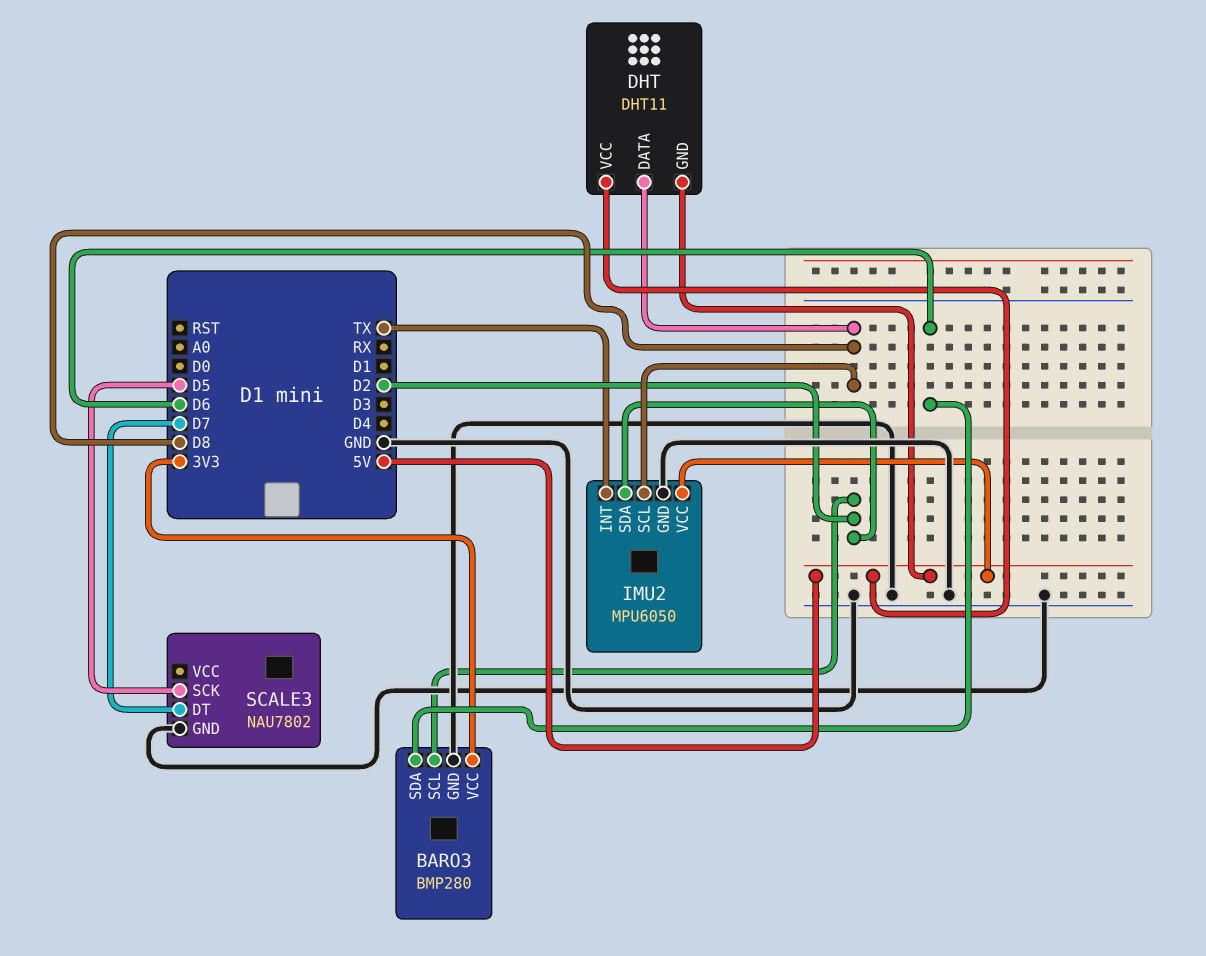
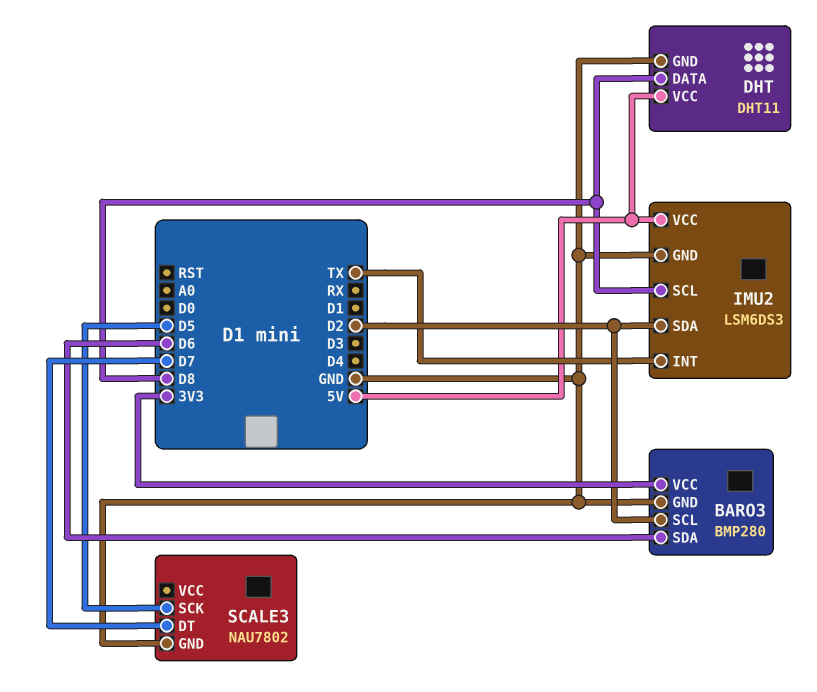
DHT pin GND: 5V -> GND
IMU2: MPU6050 -> LSM6DS3

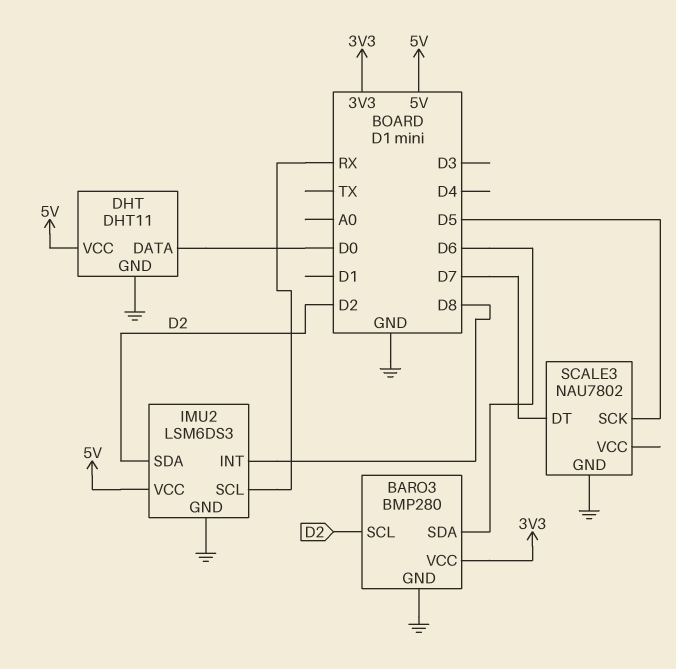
DHT pin DATA: D8 -> D0
IMU2 pin INT: TX -> D8
IMU2 pin SCL: D8 -> RX

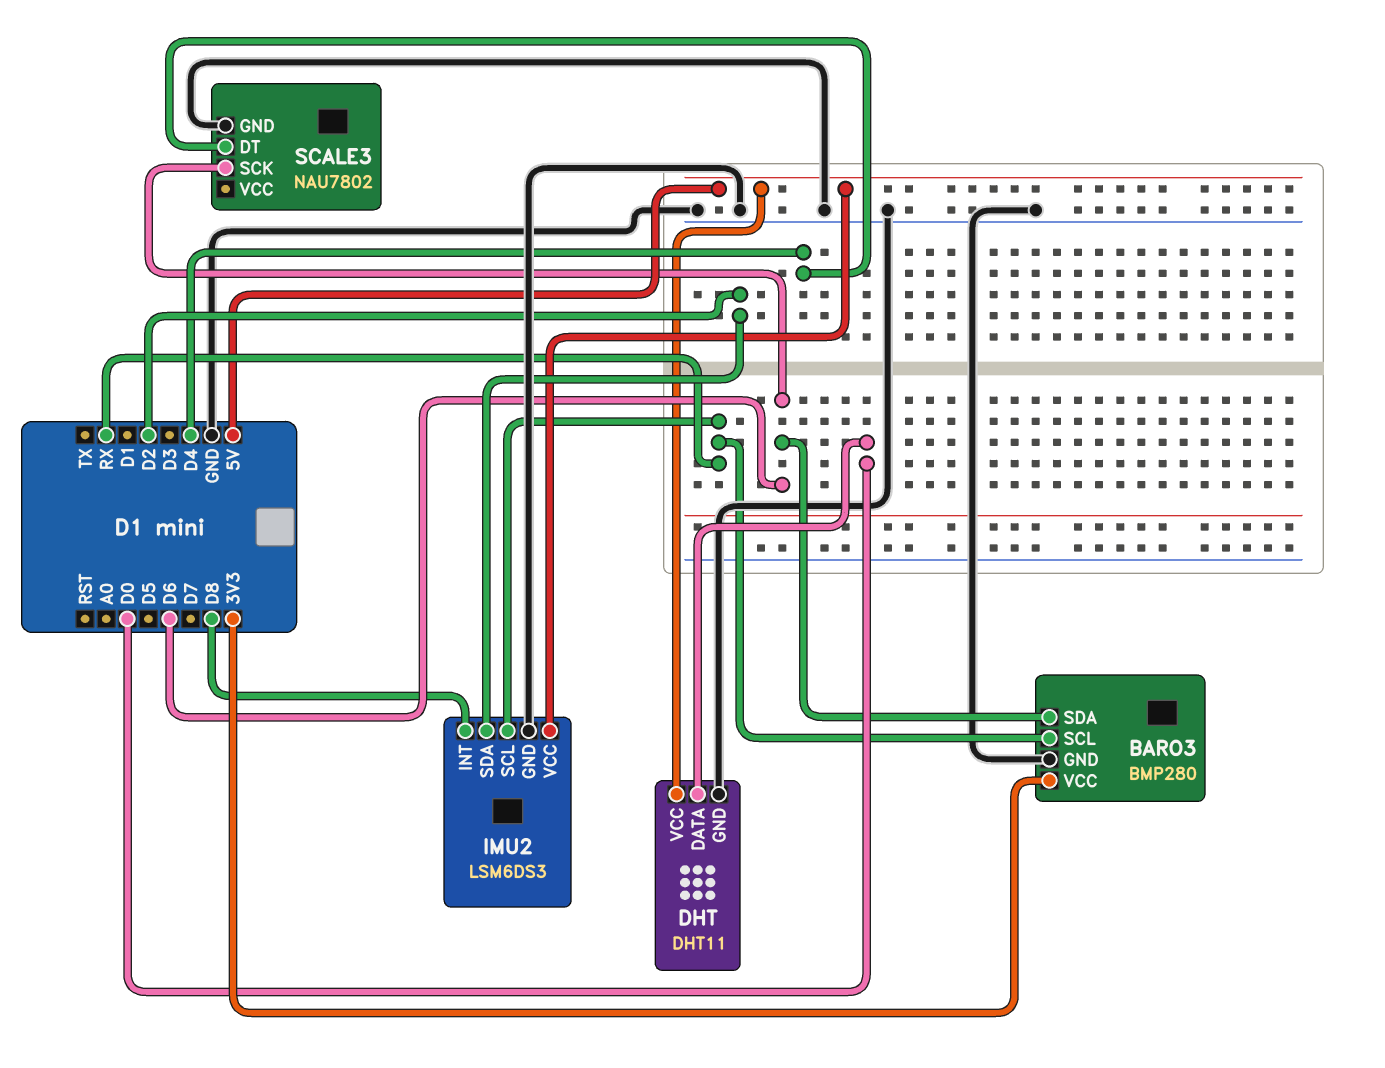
BARO3 pin SCL: D2 -> RX
SCALE3 pin DT: D7 -> D4
SCALE3 pin SCK: D5 -> D6

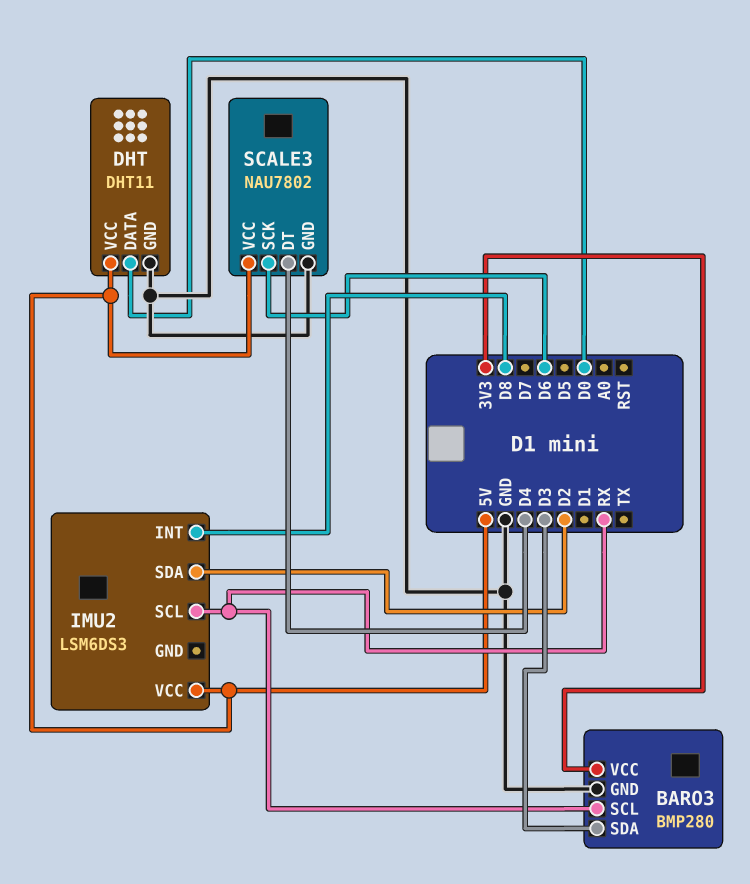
BARO3 pin SDA: D6 -> D3
IMU2 pin GND: GND -> none
SCALE3 pin VCC: none -> 5V

